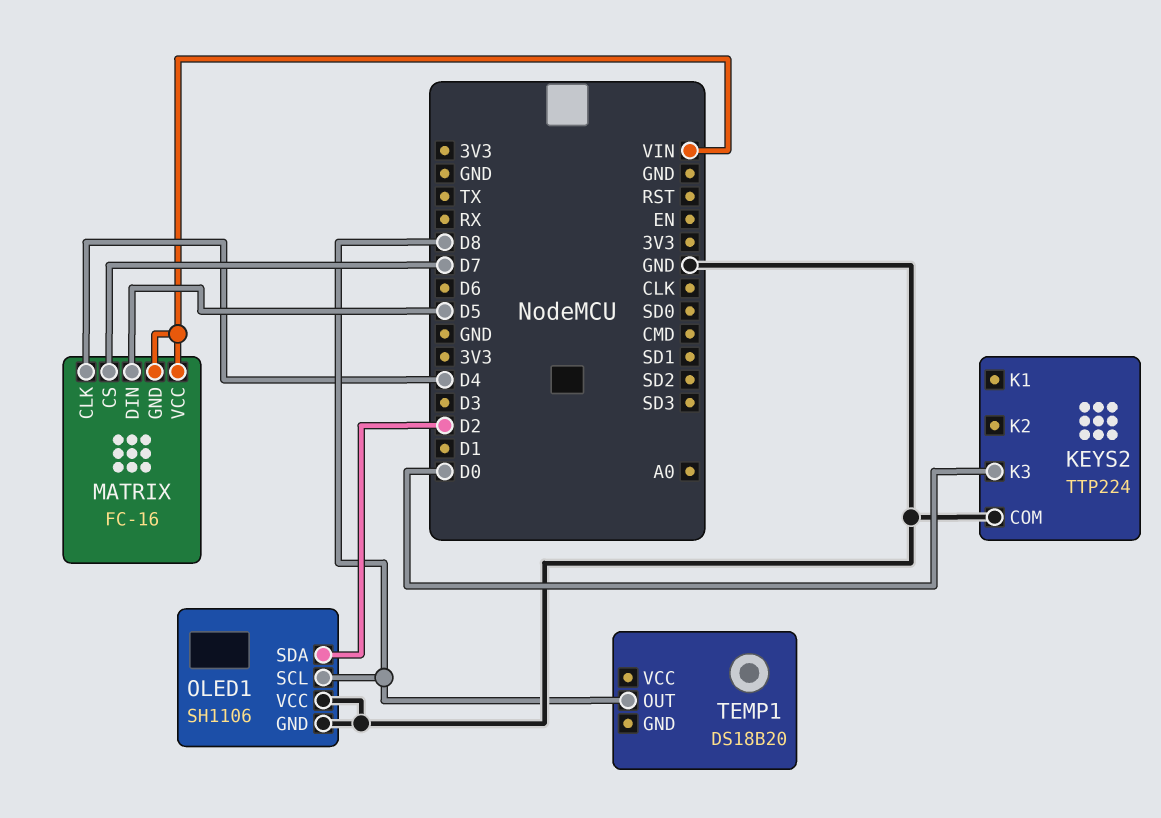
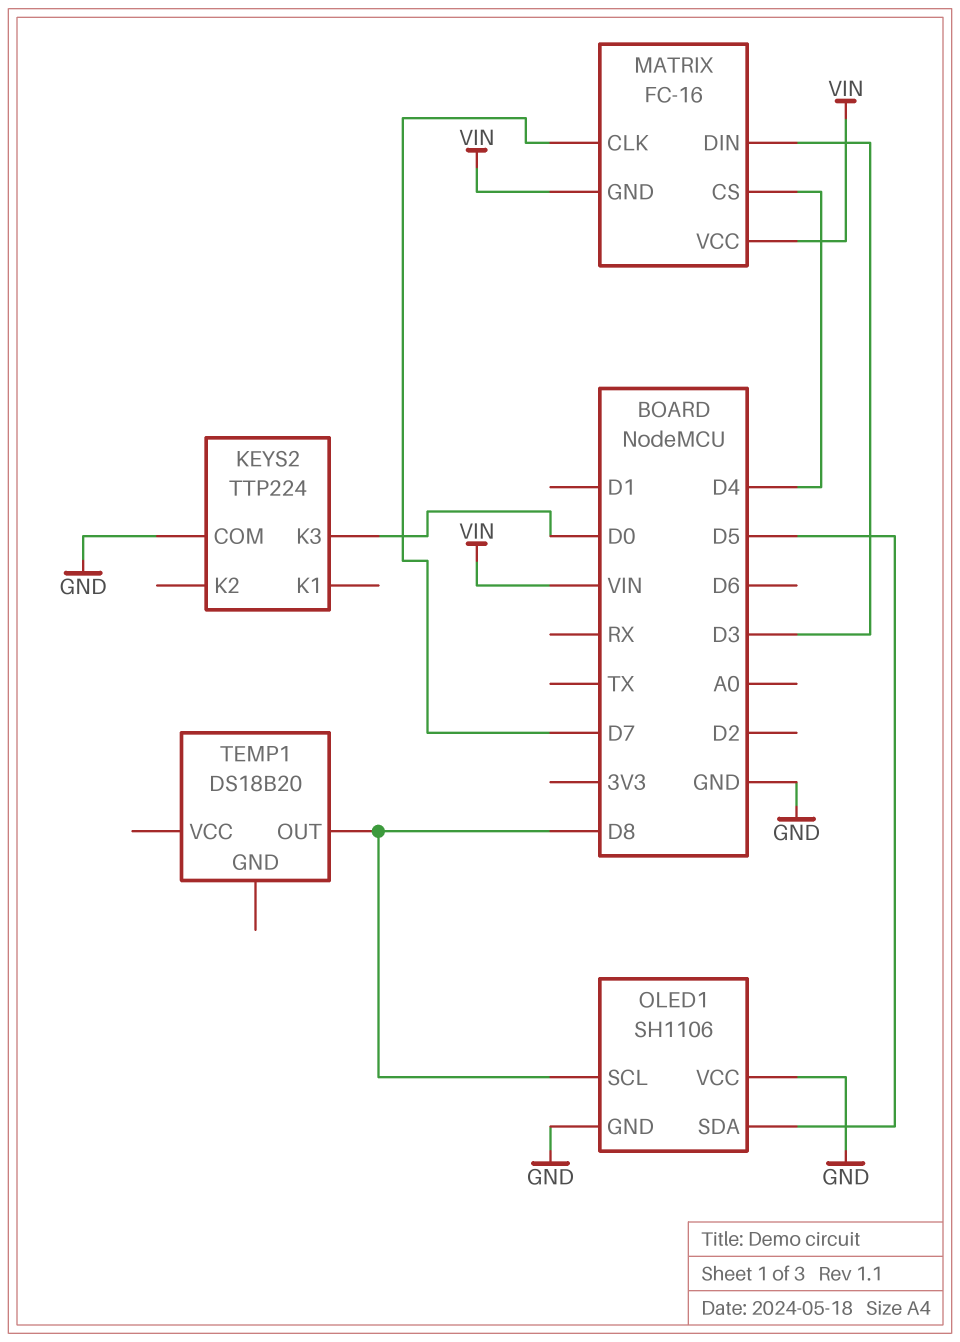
MATRIX pin CLK: D4 -> D7
MATRIX pin CS: D7 -> D4
MATRIX pin DIN: D5 -> D3
OLED1 pin SDA: D2 -> D5

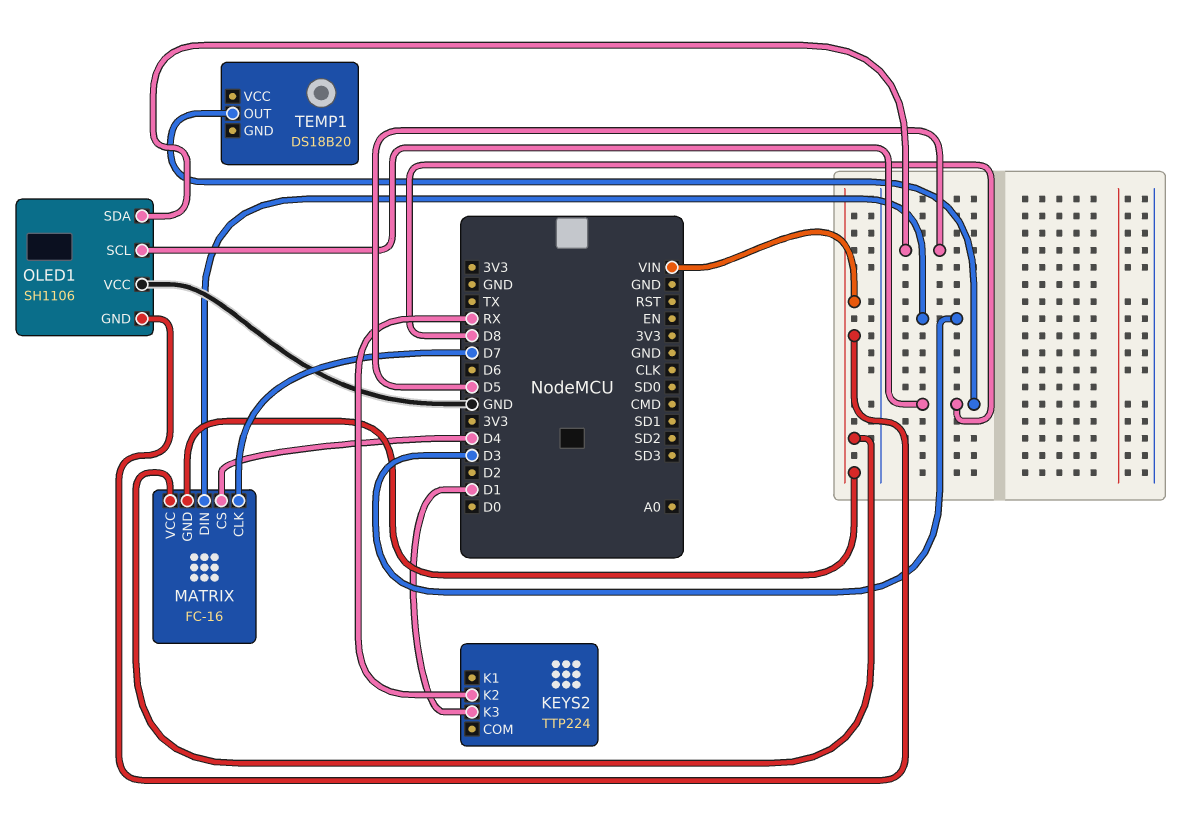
KEYS2 pin COM: GND -> none
KEYS2 pin K2: none -> RX
KEYS2 pin K3: D0 -> D1
OLED1 pin GND: GND -> VIN

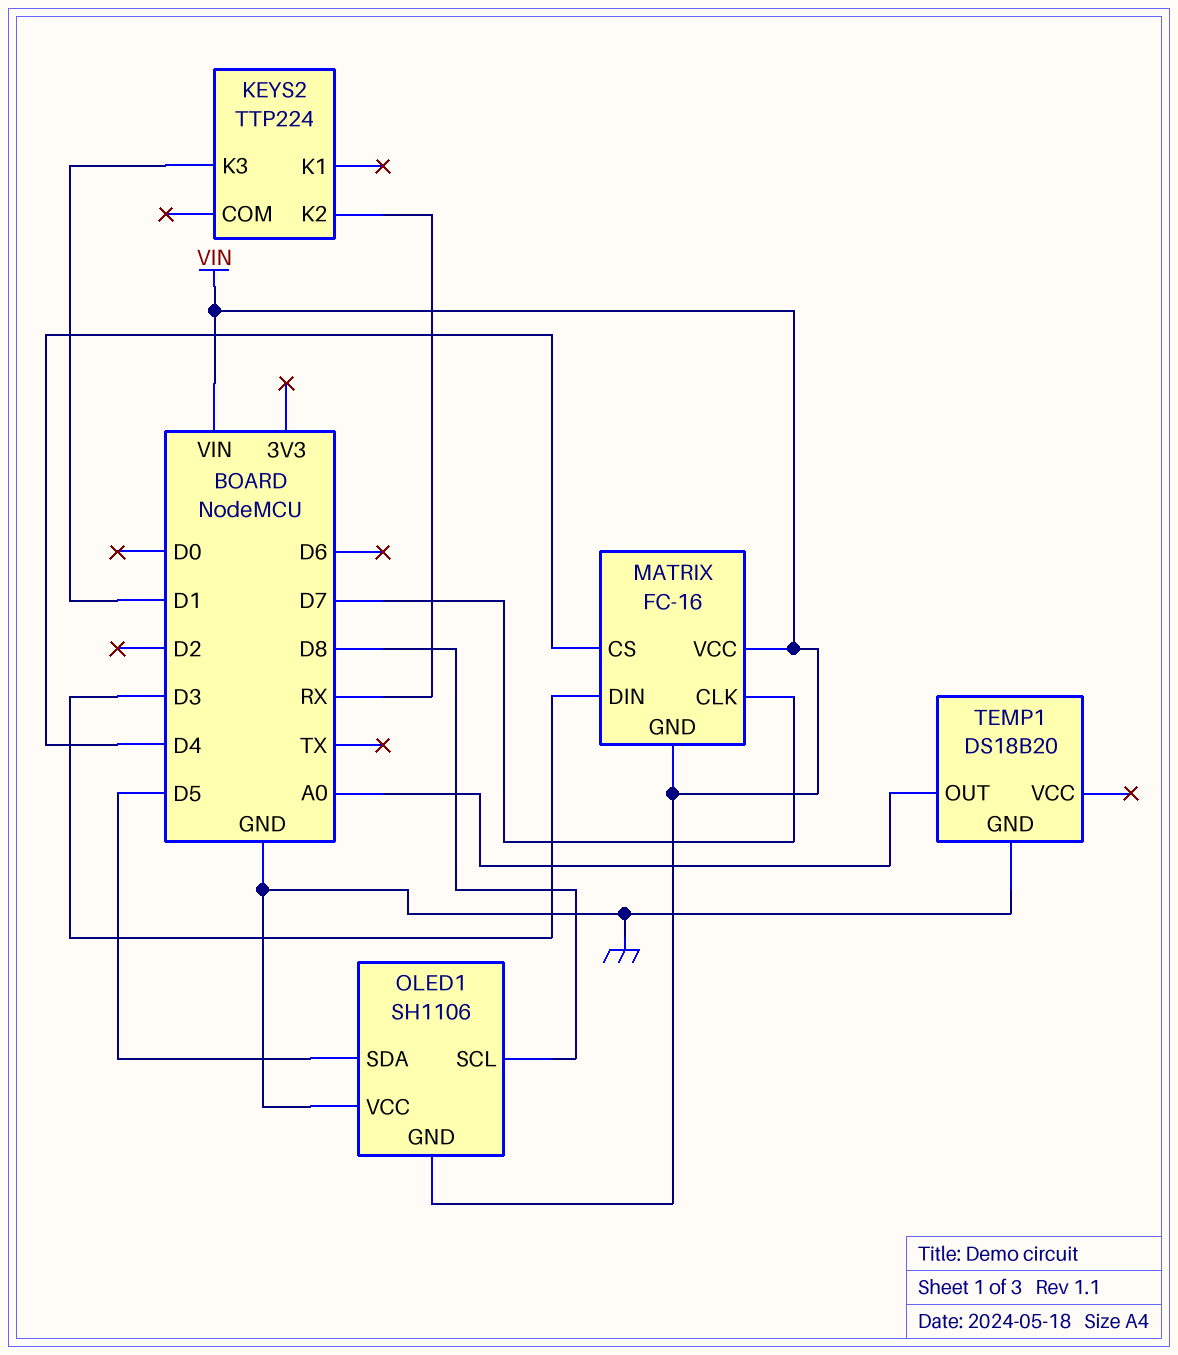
TEMP1 pin GND: none -> GND
TEMP1 pin OUT: D8 -> A0

